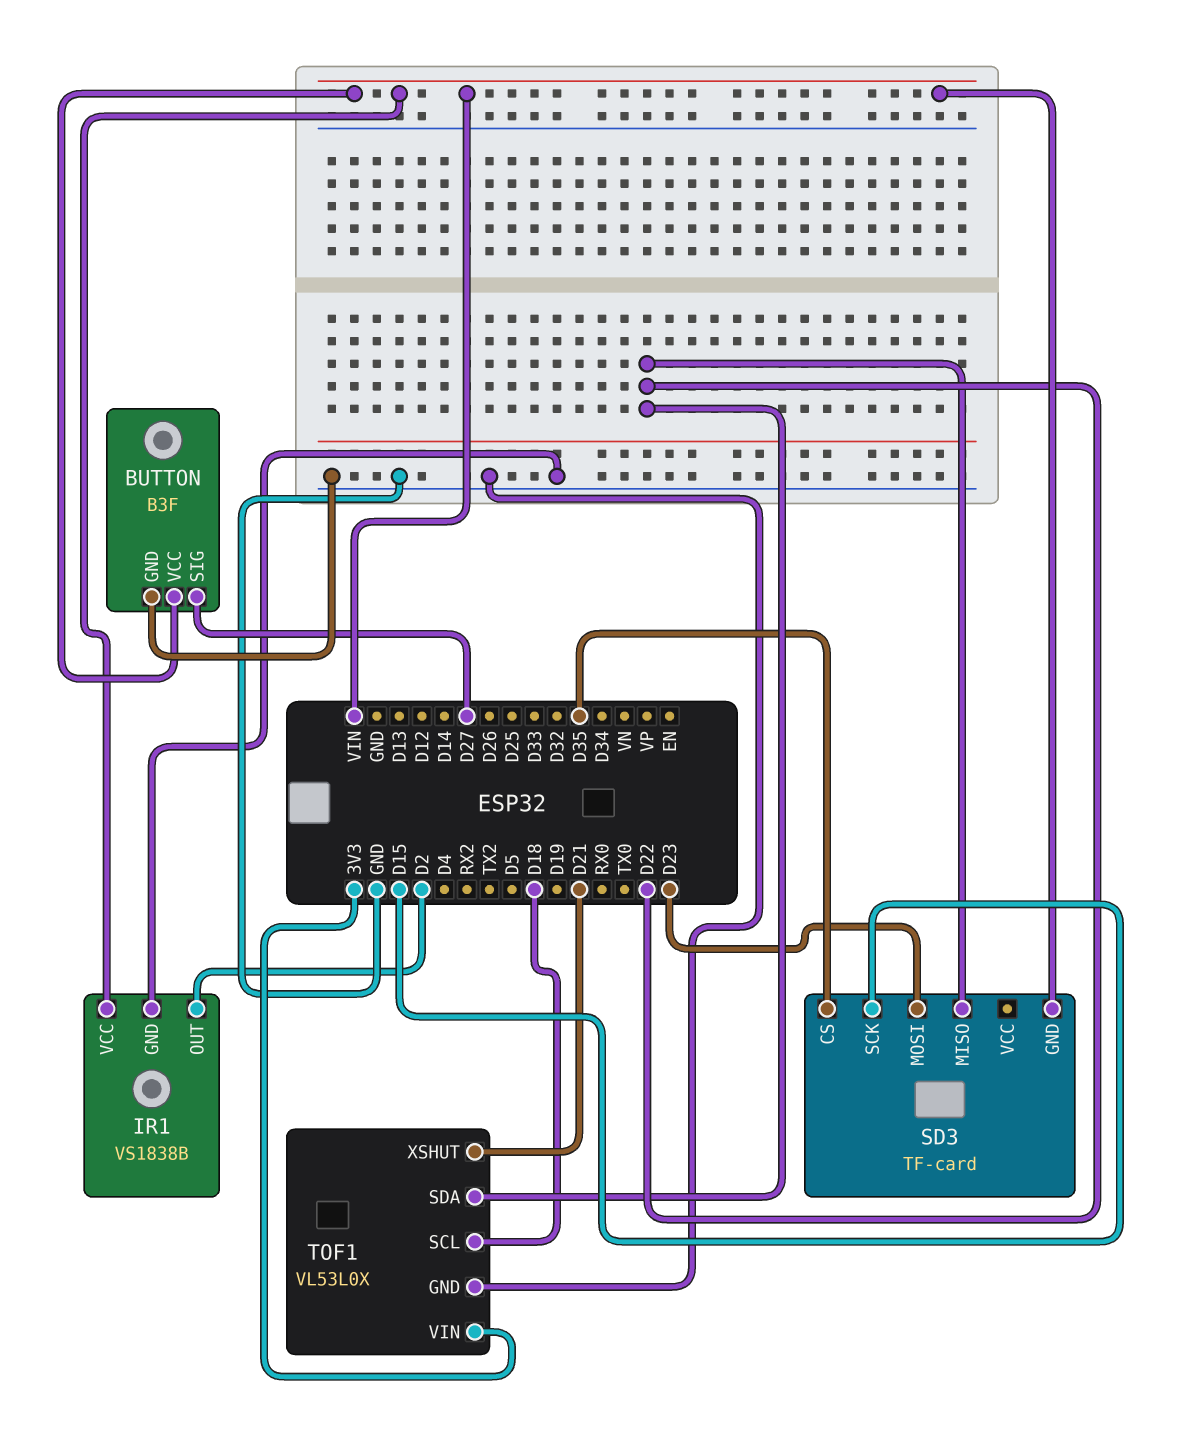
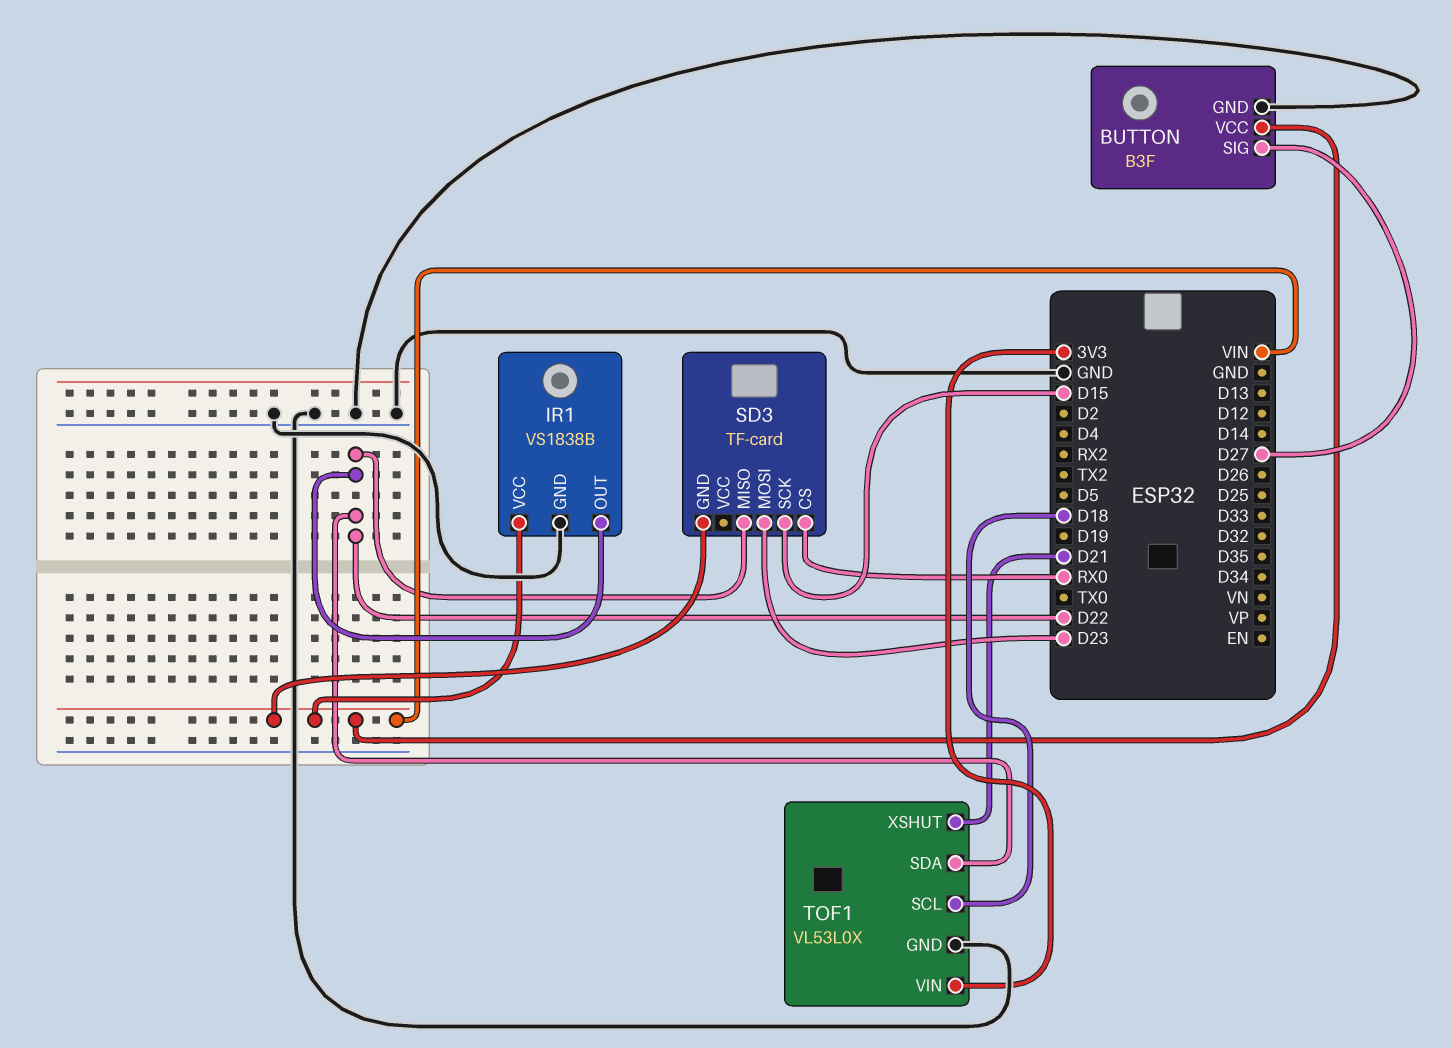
IR1 pin OUT: D2 -> D22
SD3 pin CS: D35 -> RX0

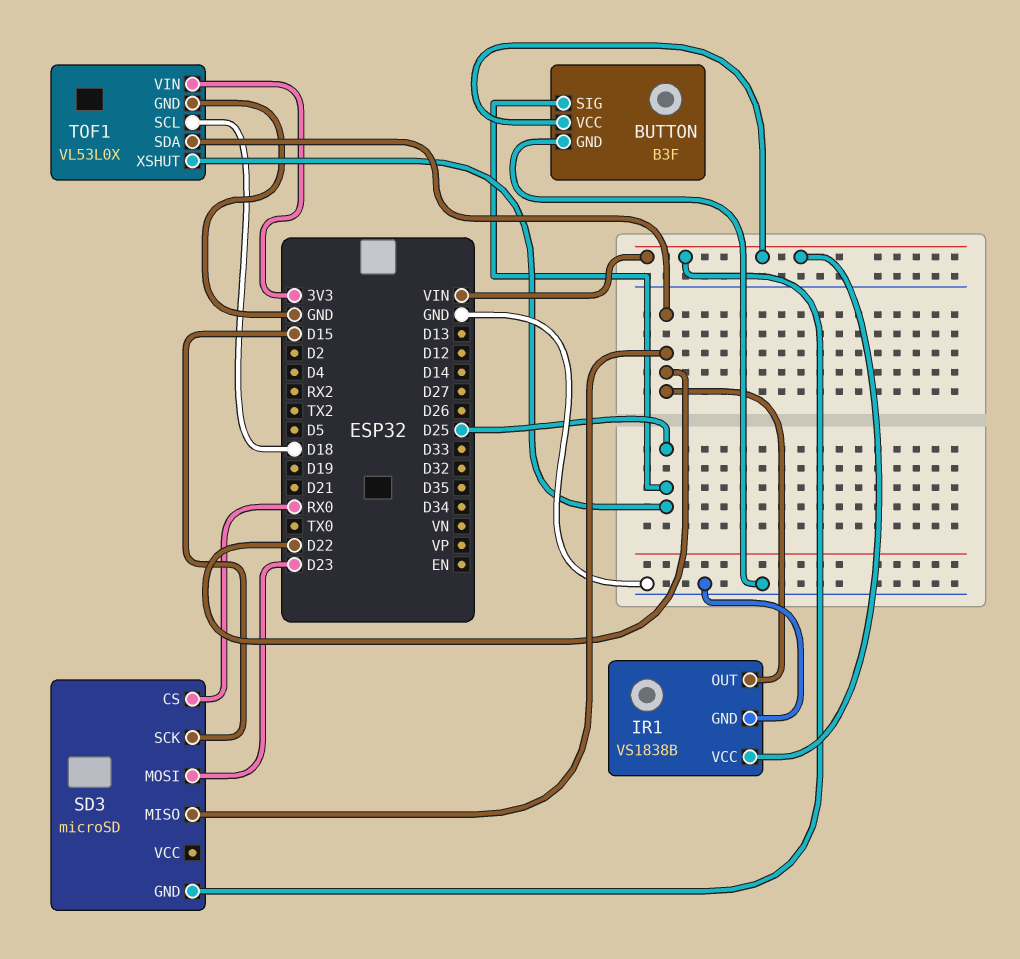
BUTTON pin SIG: D27 -> D25
SD3: TF-card -> microSD
TOF1 pin XSHUT: D21 -> D25

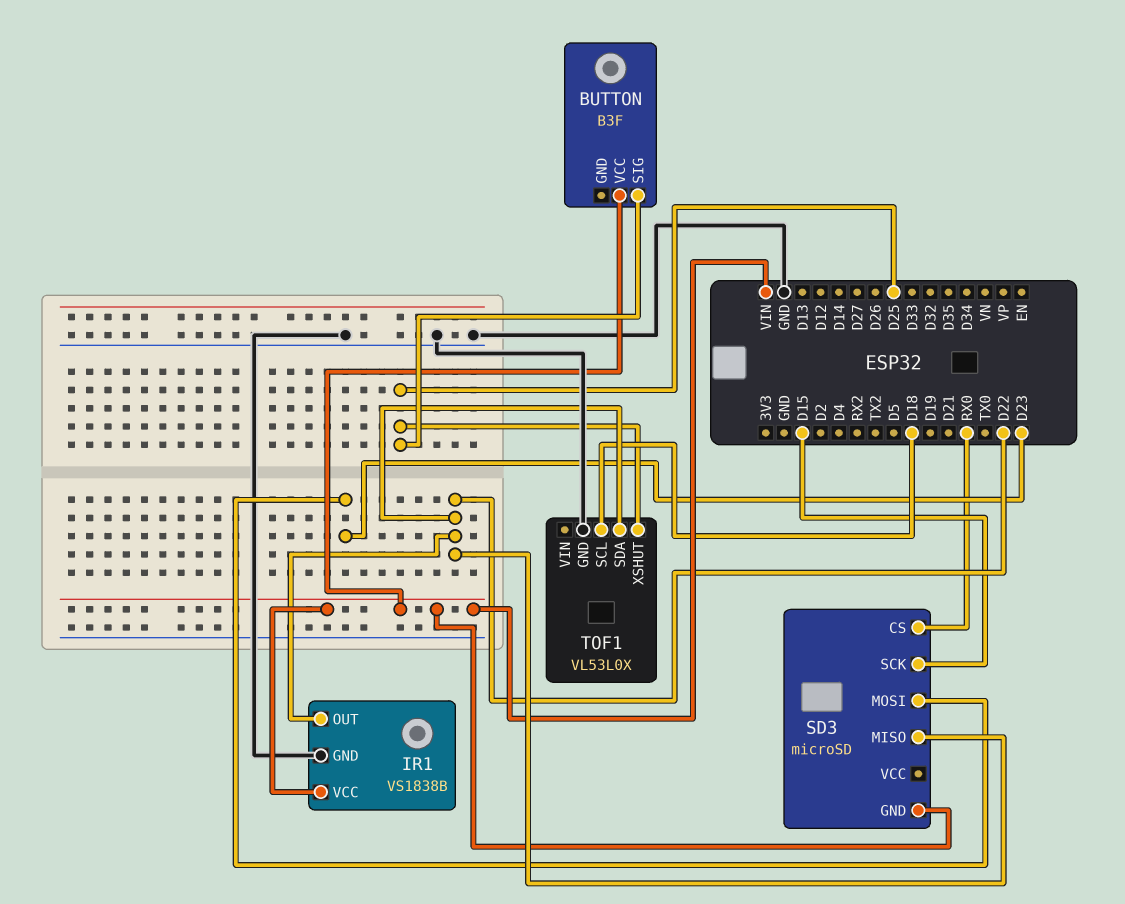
BUTTON pin GND: GND -> none
TOF1 pin VIN: 3V3 -> none

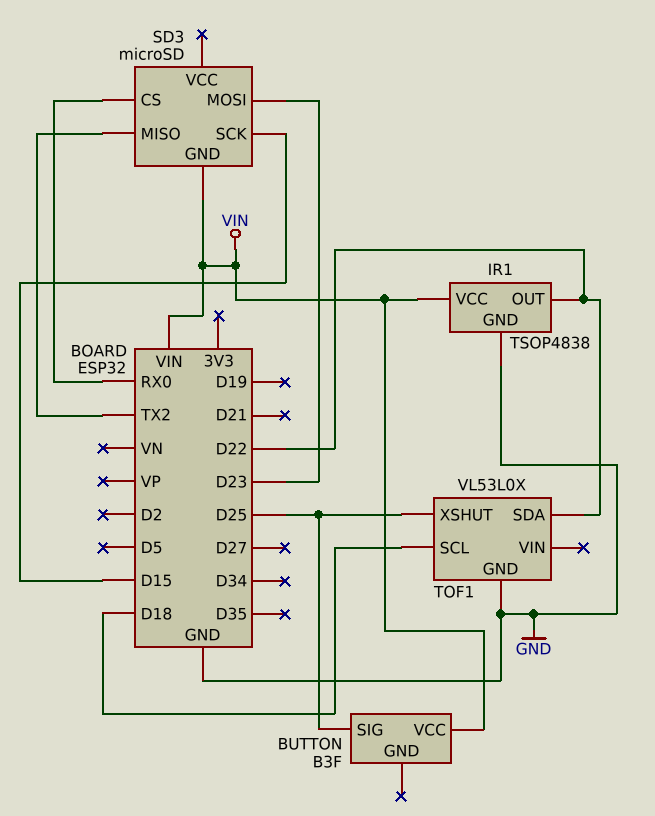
IR1: VS1838B -> TSOP4838
SD3 pin MISO: D22 -> TX2

